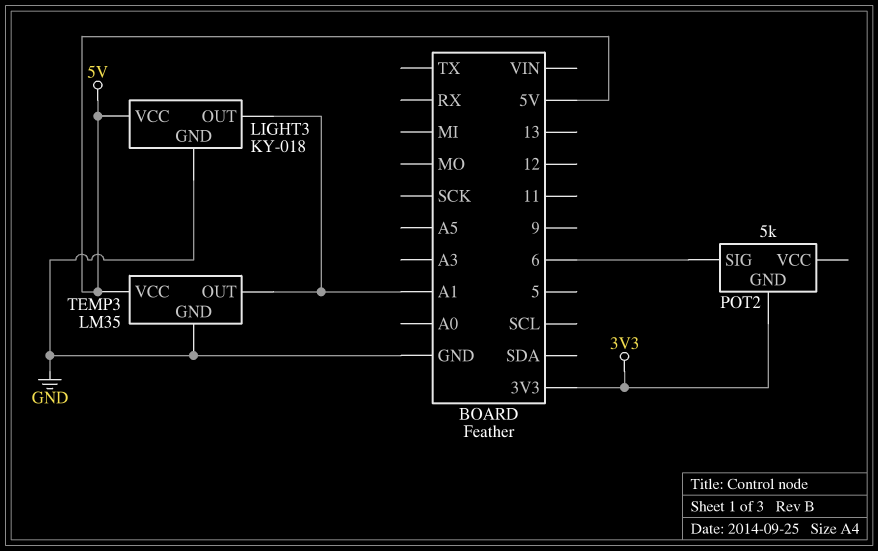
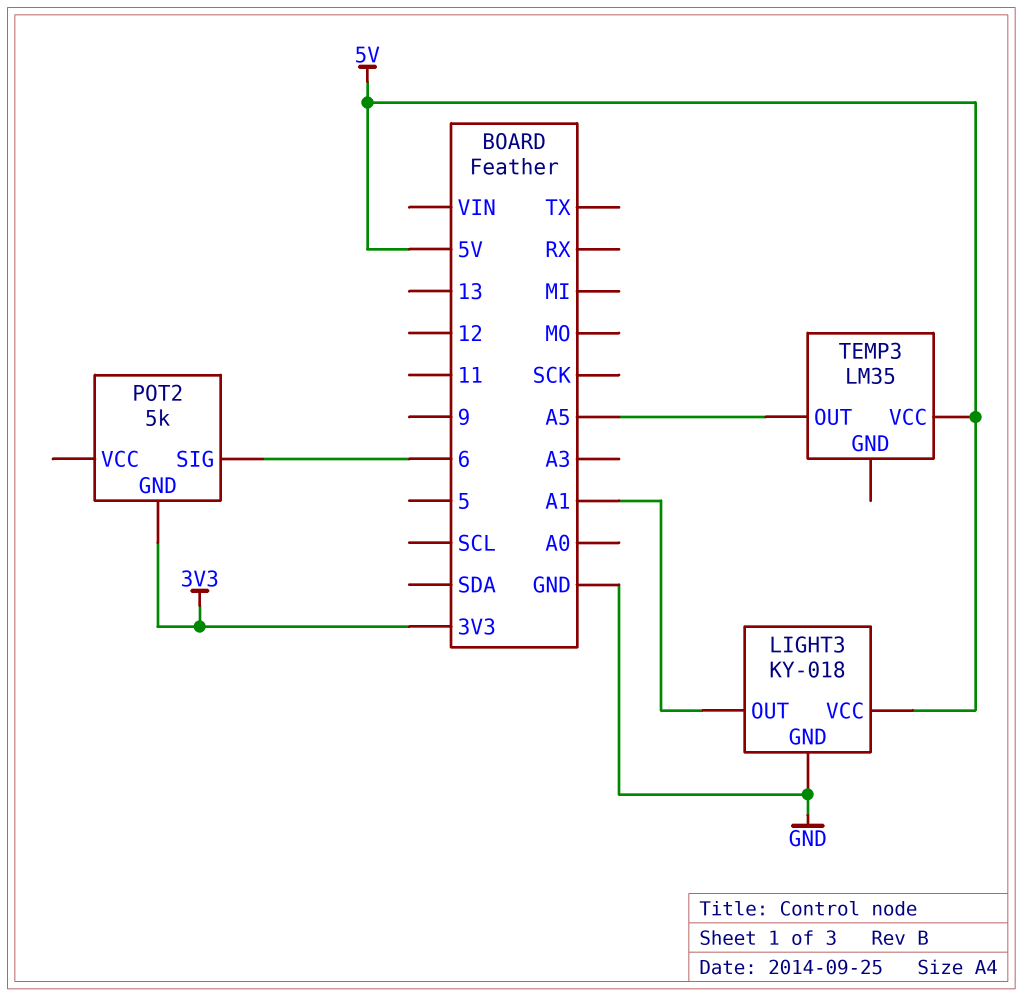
TEMP3 pin GND: GND -> none
TEMP3 pin OUT: A1 -> A5

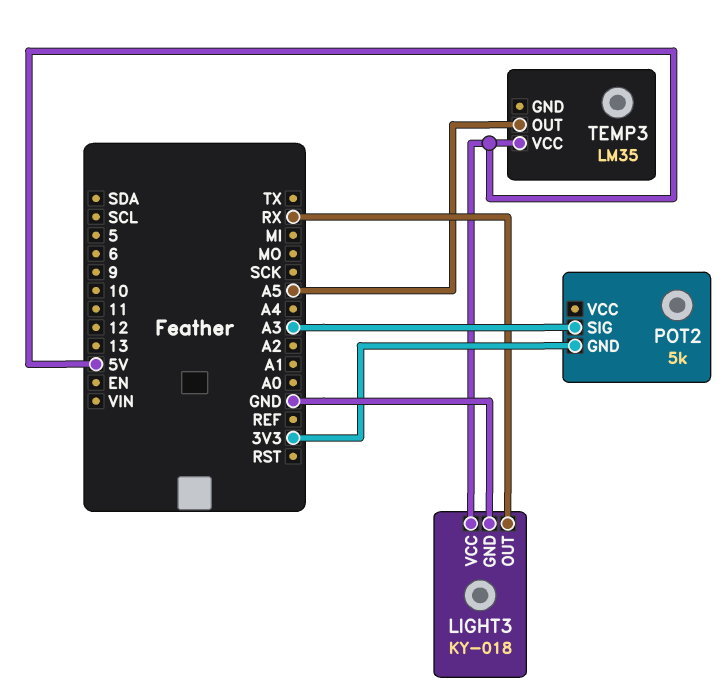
LIGHT3 pin OUT: A1 -> RX
POT2 pin SIG: 6 -> A3

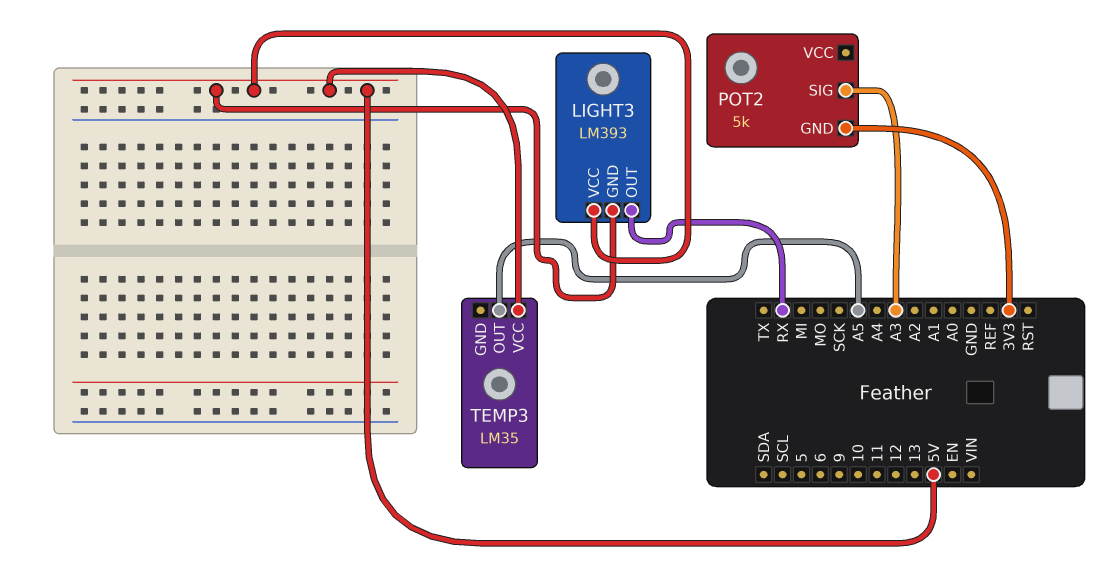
LIGHT3: KY-018 -> LM393
LIGHT3 pin GND: GND -> 5V

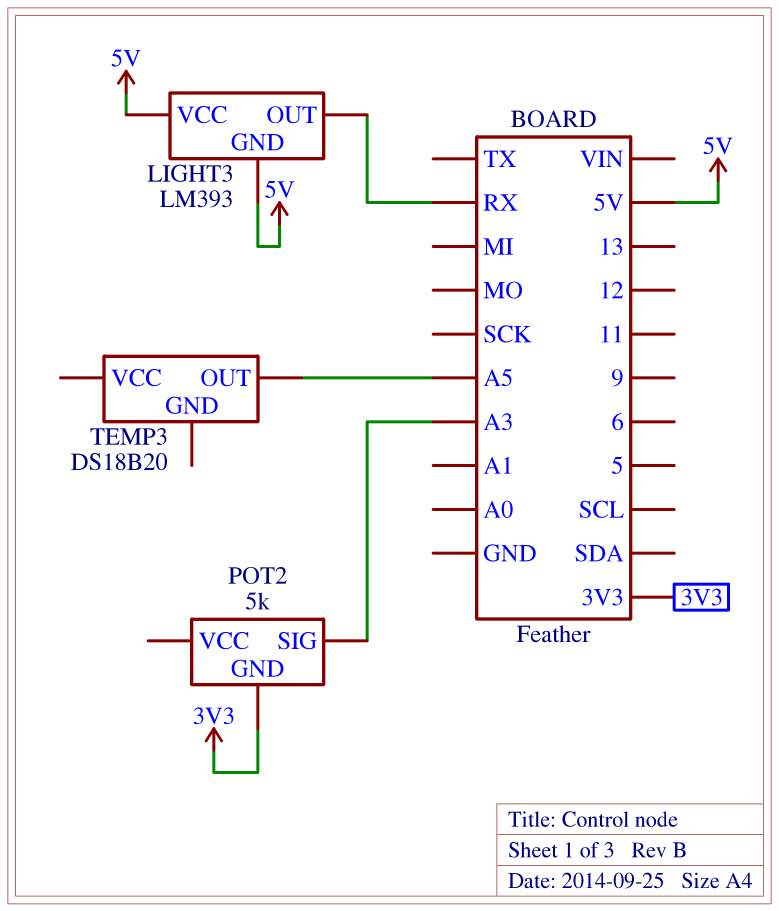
TEMP3: LM35 -> DS18B20
TEMP3 pin VCC: 5V -> none

